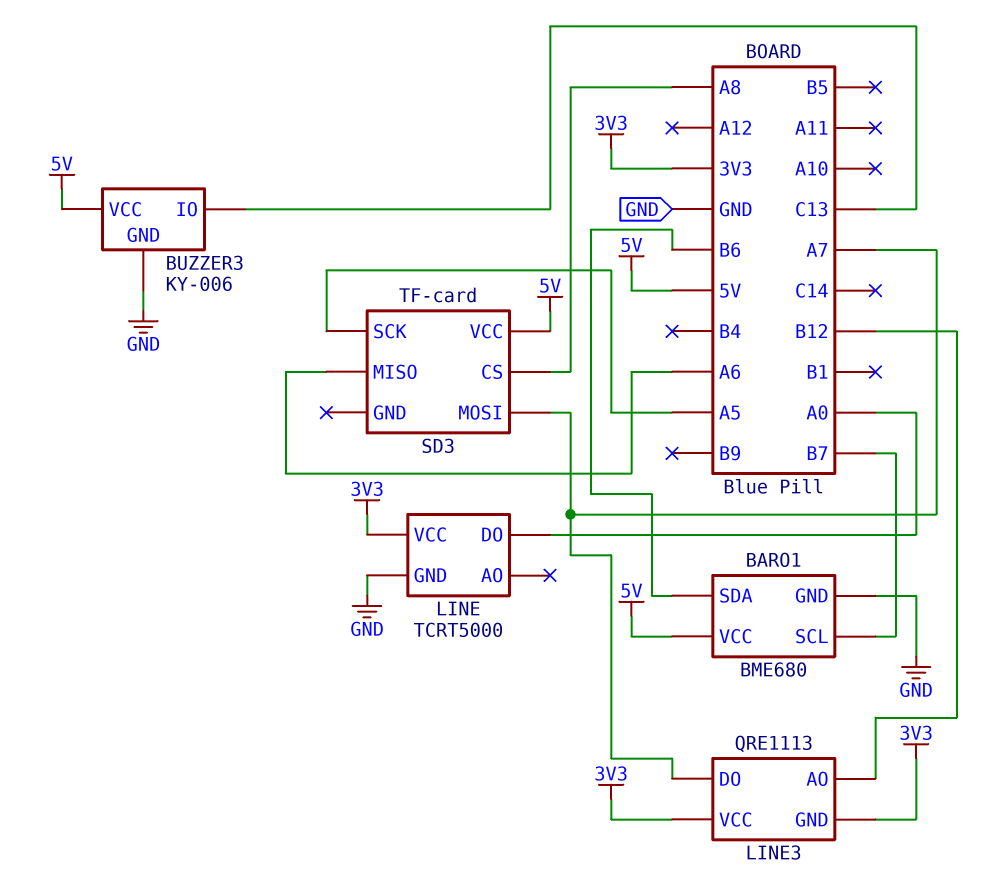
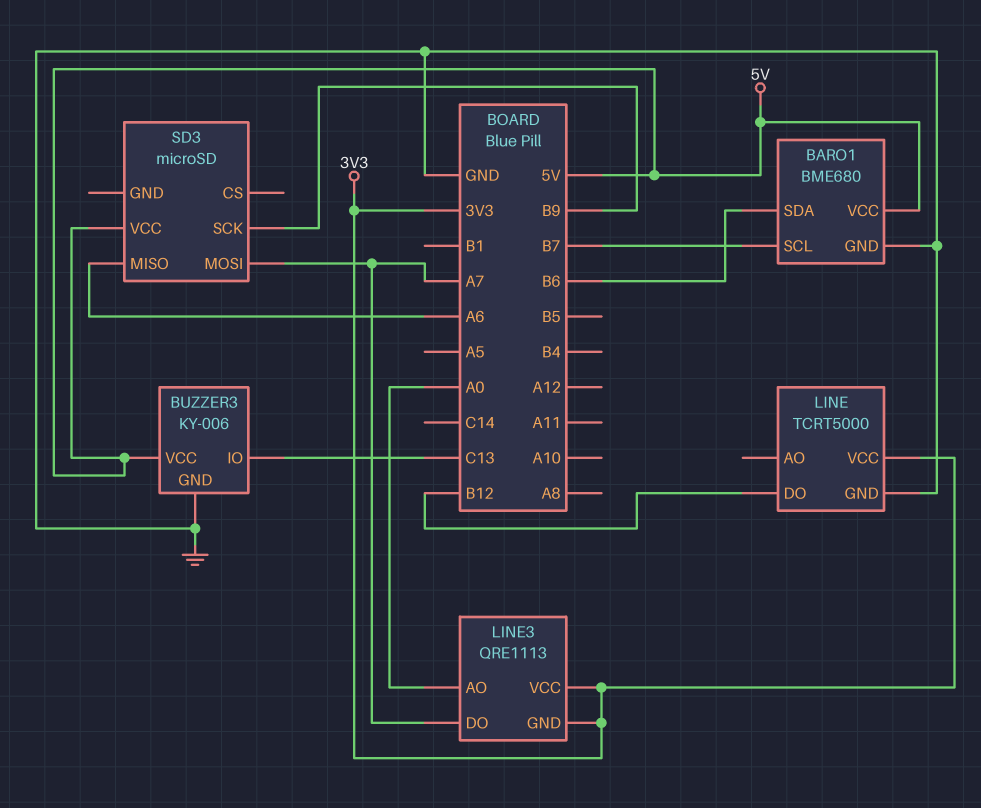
LINE pin DO: A0 -> B12
LINE3 pin AO: B12 -> A0
SD3: TF-card -> microSD
SD3 pin CS: A8 -> none
SD3 pin SCK: A5 -> B9

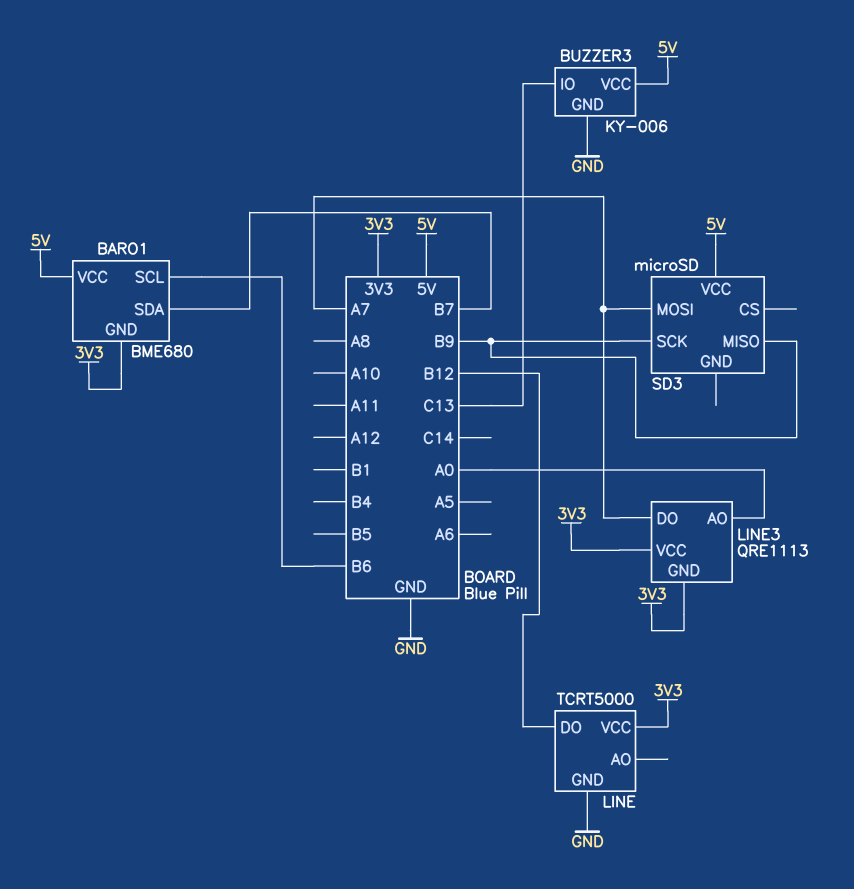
BARO1 pin GND: GND -> 3V3
BARO1 pin SCL: B7 -> B6
BARO1 pin SDA: B6 -> B7
SD3 pin MISO: A6 -> B9

